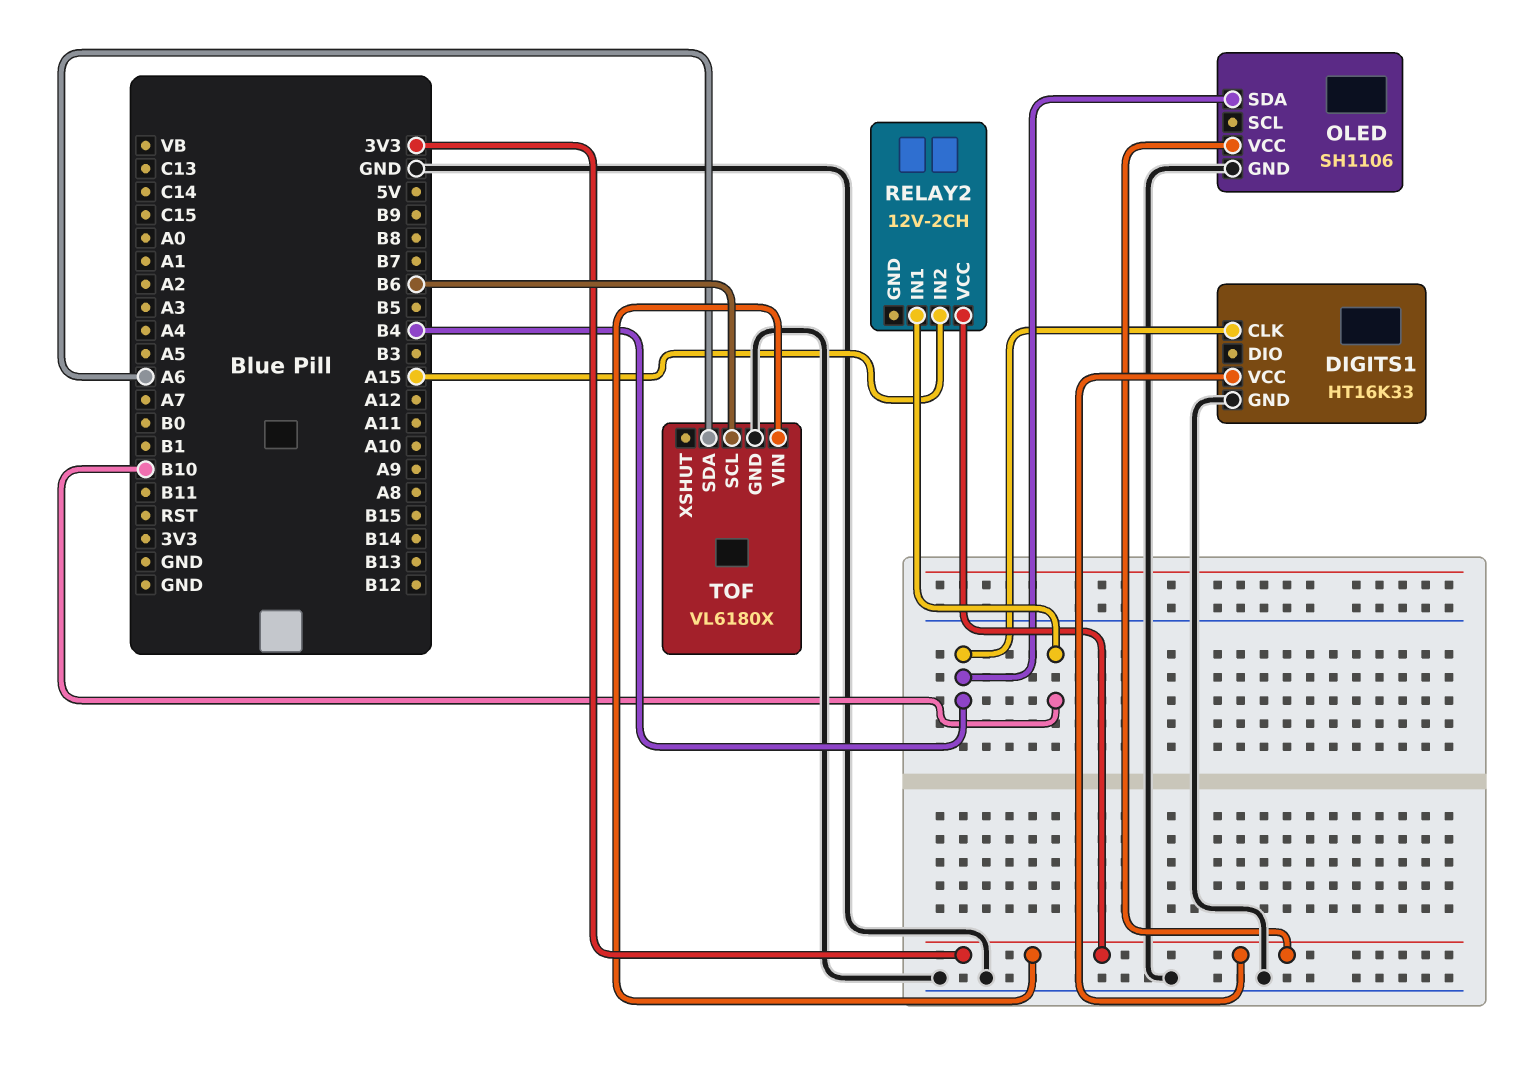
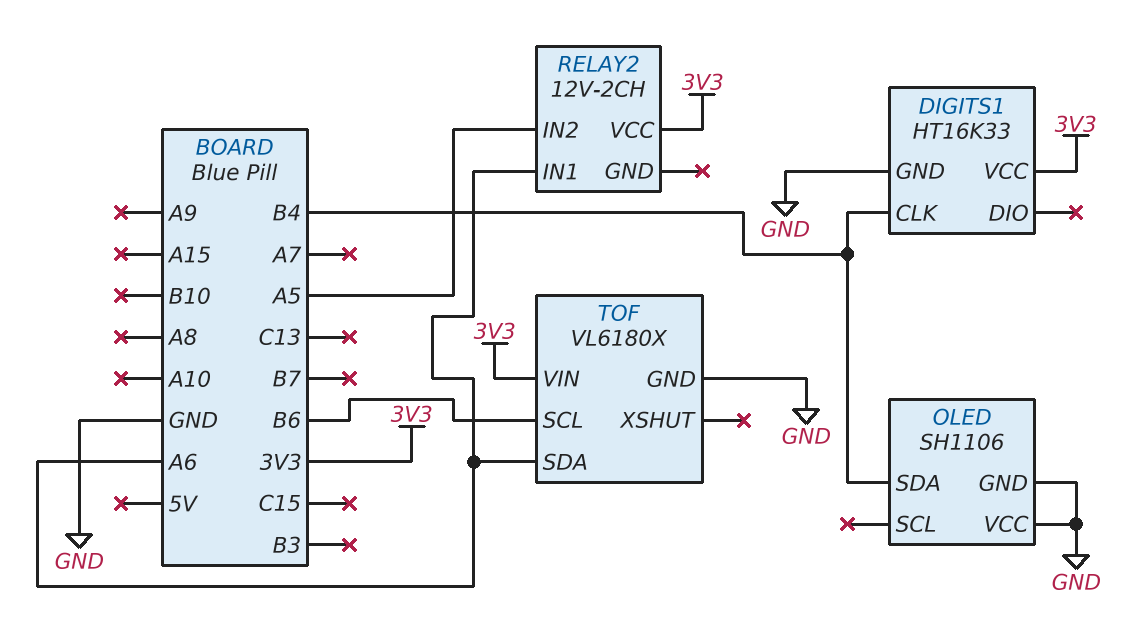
OLED pin VCC: 3V3 -> GND
RELAY2 pin IN1: B10 -> A6
RELAY2 pin IN2: A15 -> A5

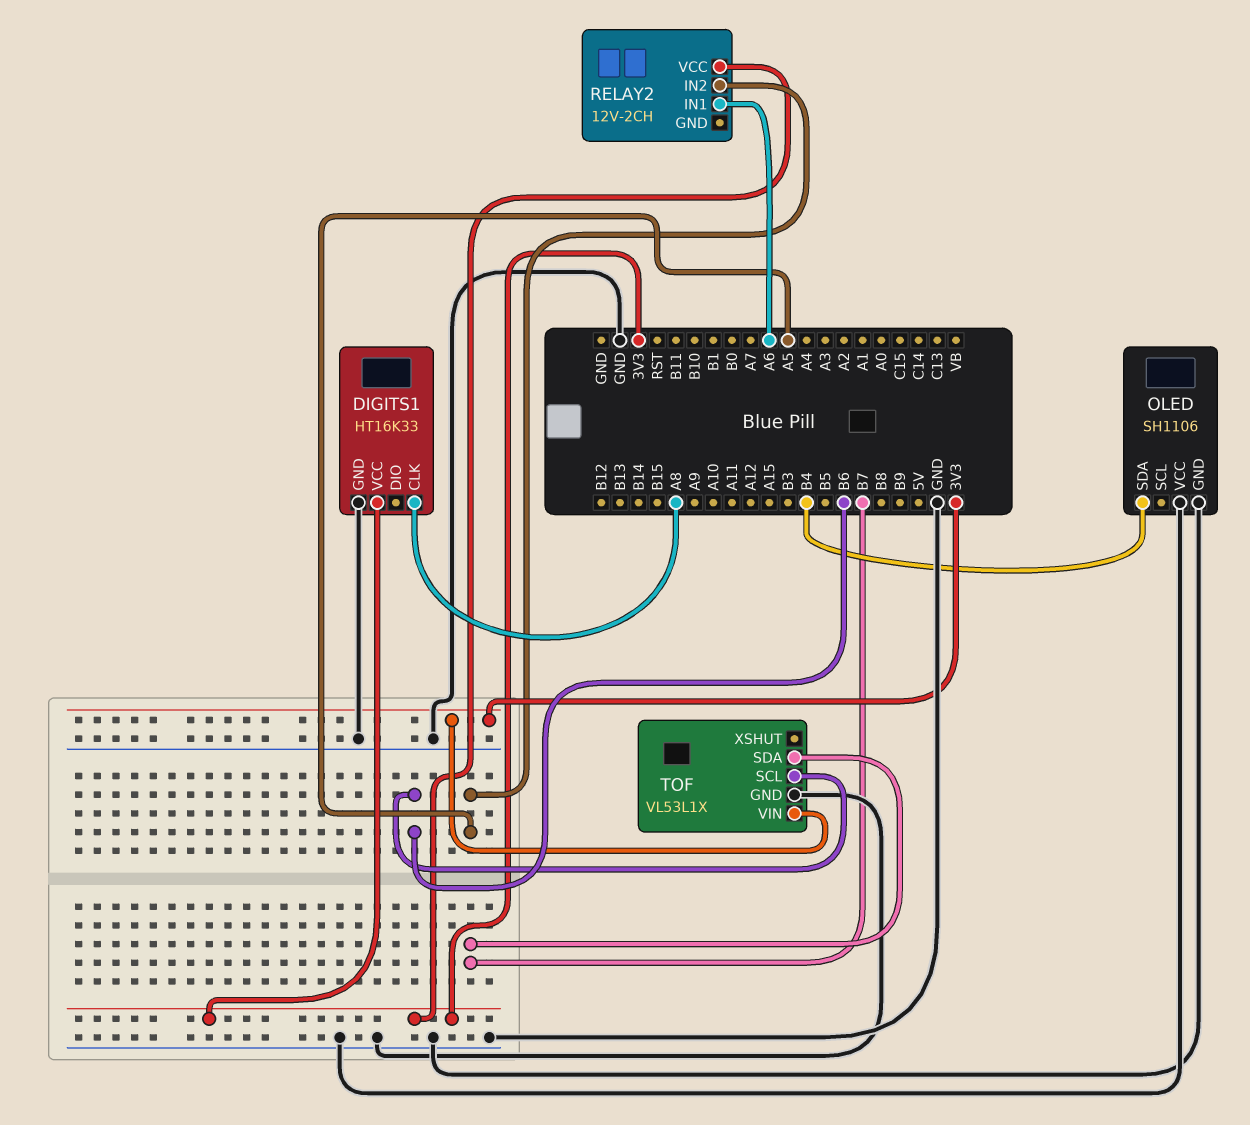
DIGITS1 pin CLK: B4 -> A8
TOF: VL6180X -> VL53L1X
TOF pin SDA: A6 -> B7

